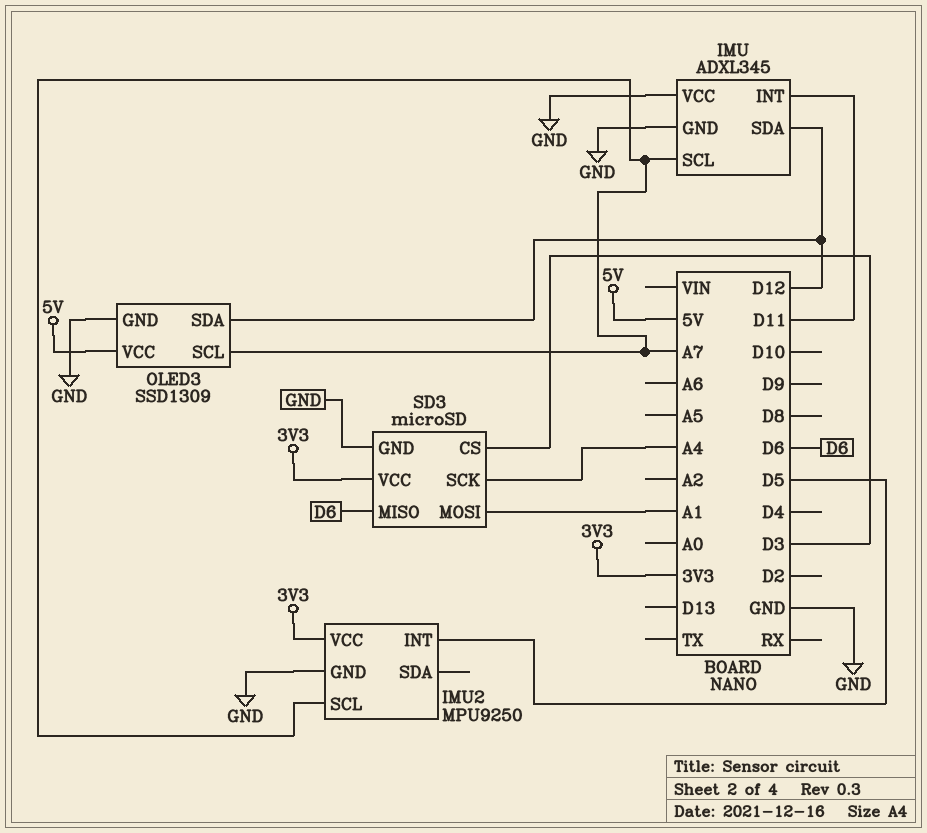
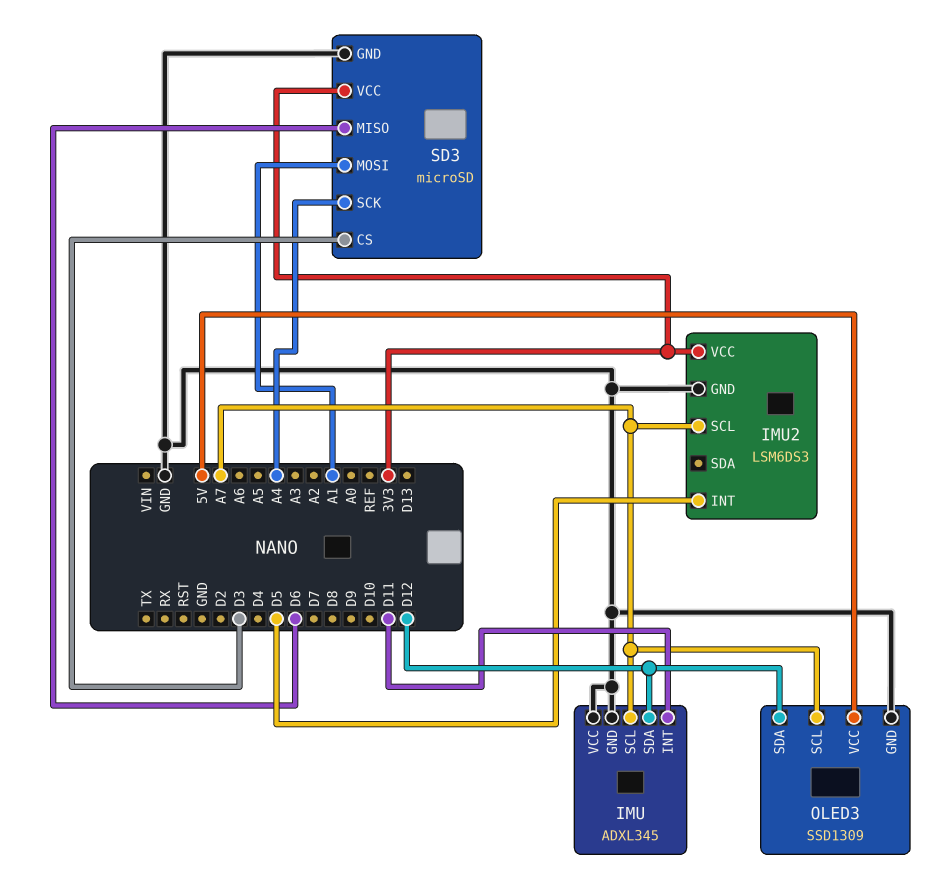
IMU2: MPU9250 -> LSM6DS3

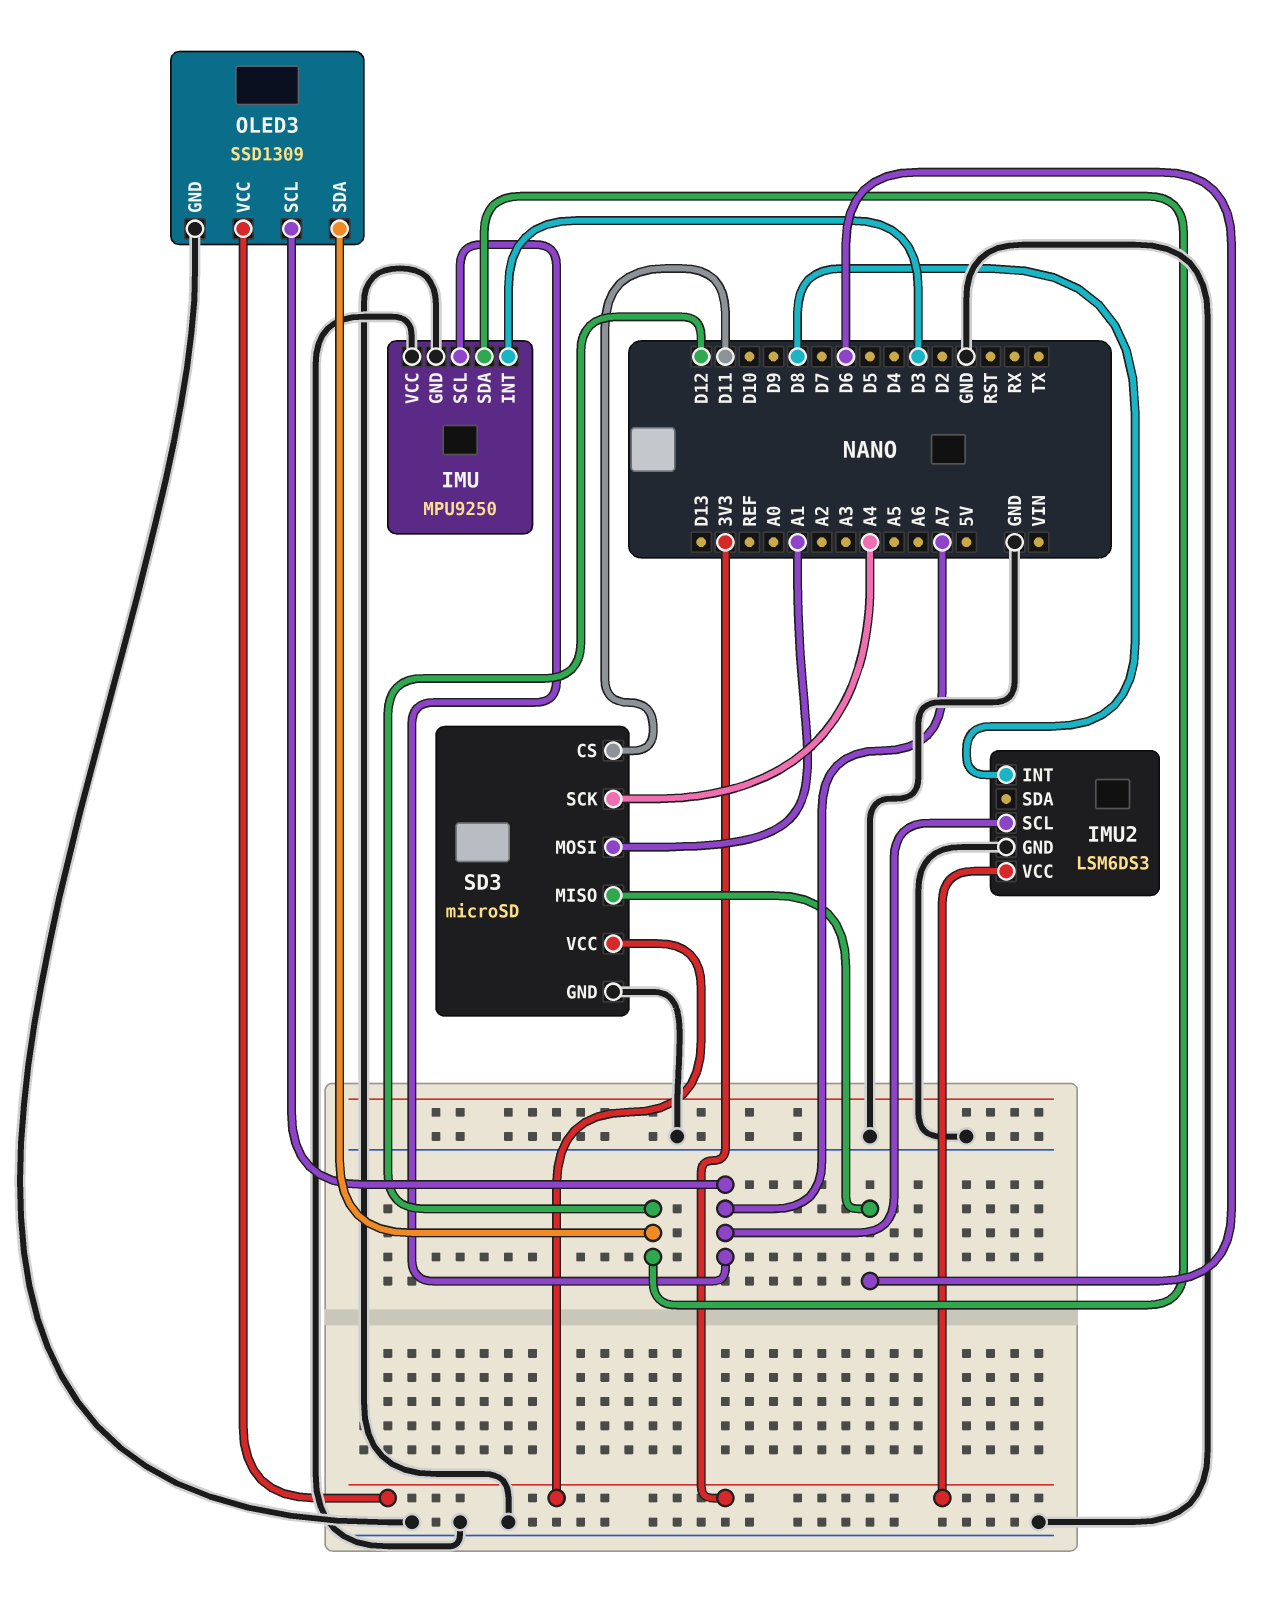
IMU: ADXL345 -> MPU9250
IMU pin INT: D11 -> D3
IMU2 pin INT: D5 -> D8
OLED3 pin VCC: 5V -> 3V3
SD3 pin CS: D3 -> D11

